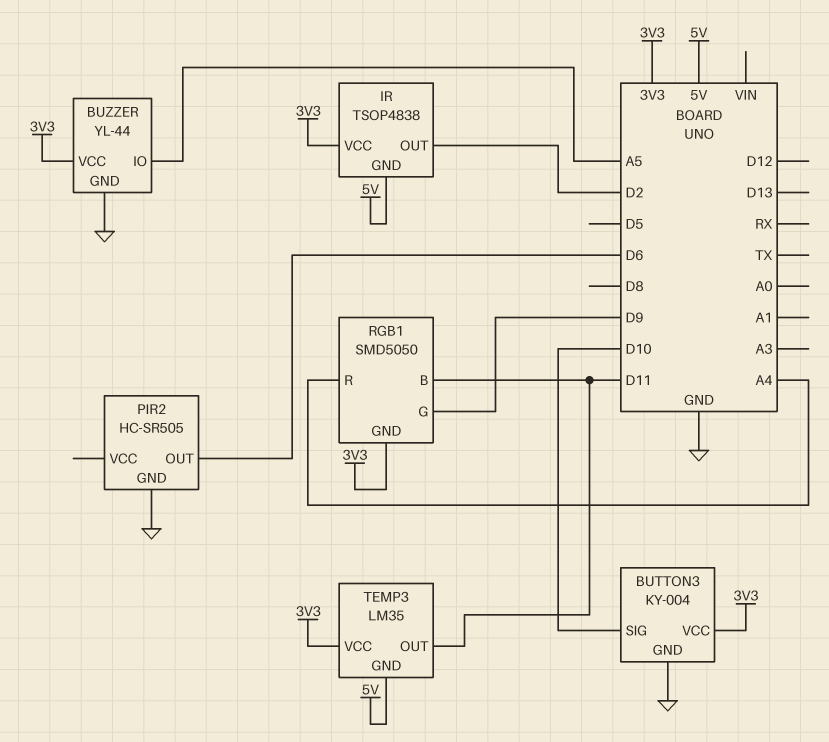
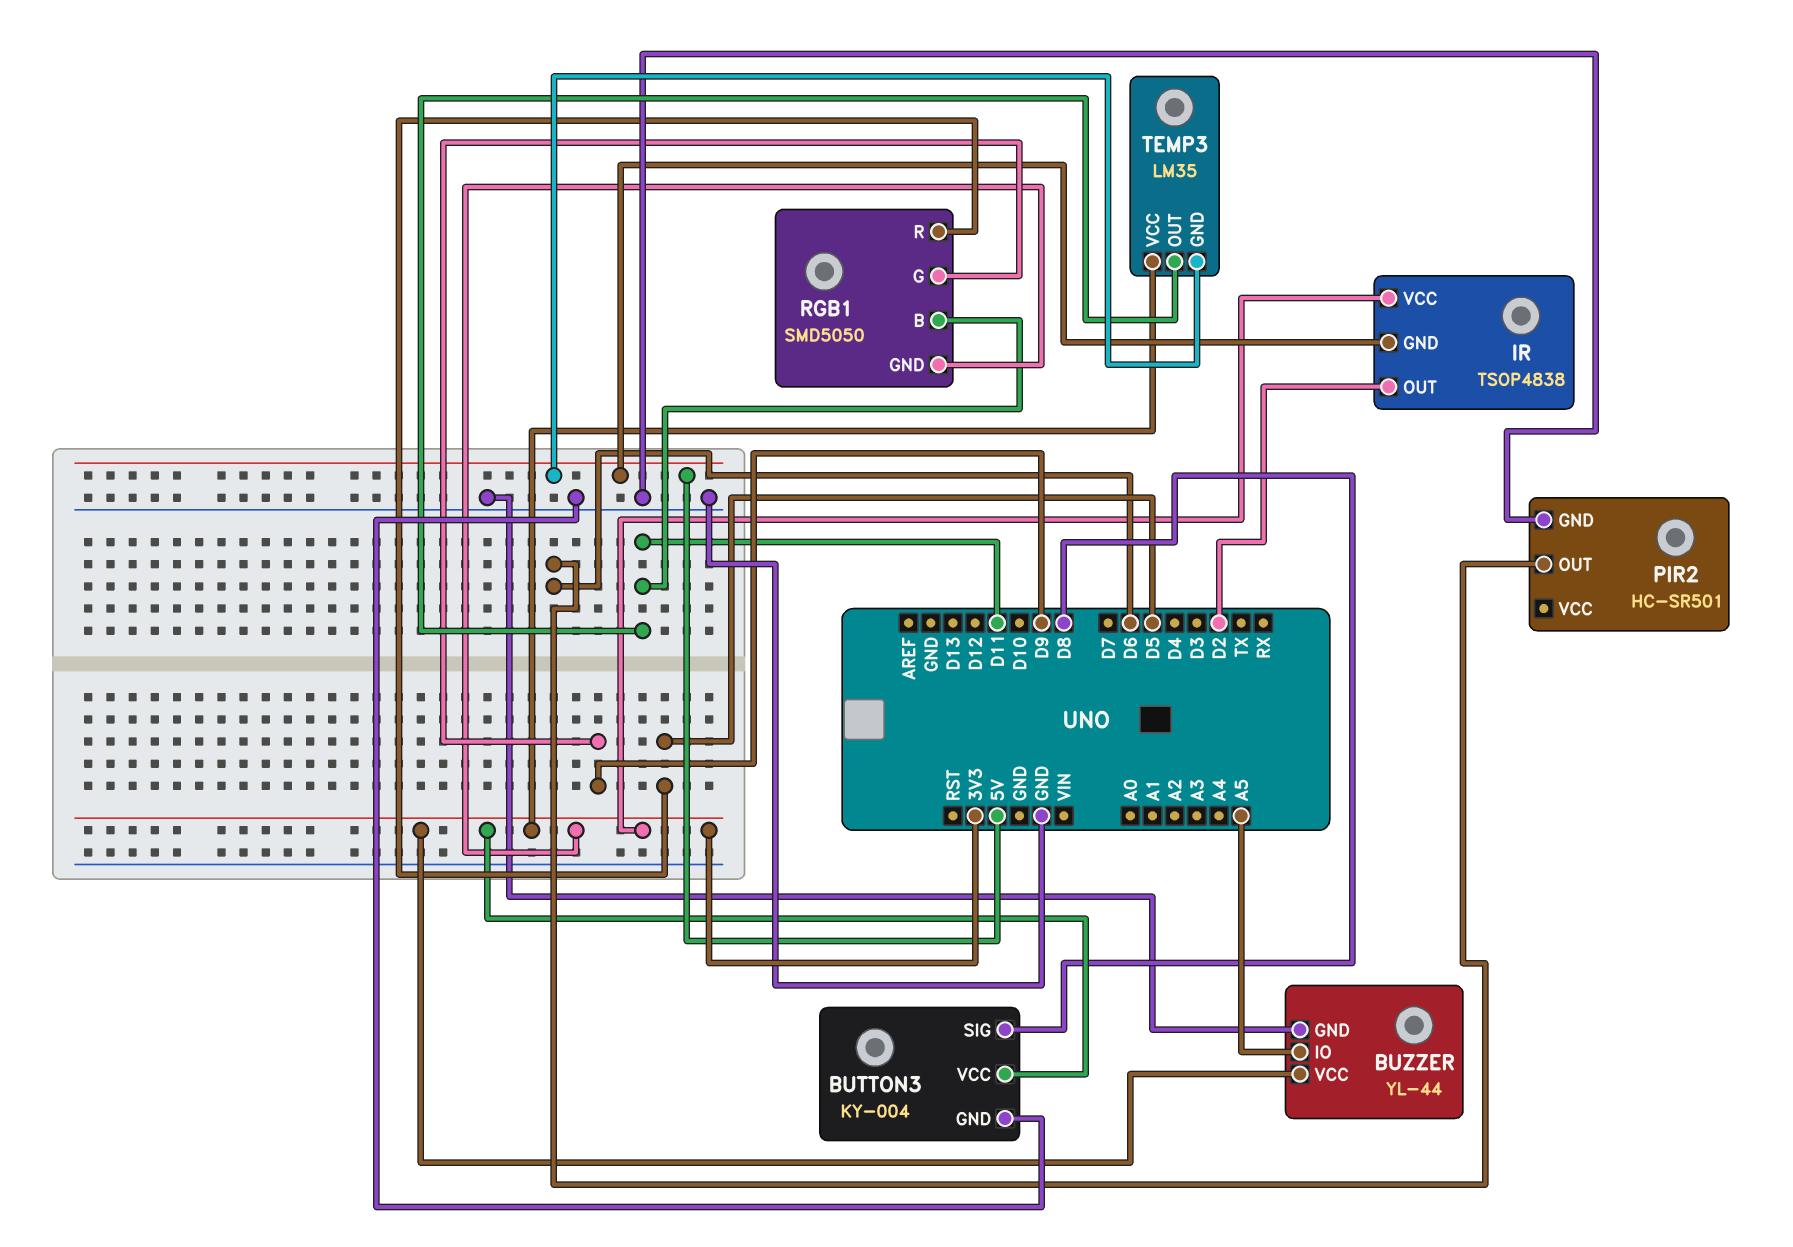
BUTTON3 pin SIG: D10 -> D8
PIR2: HC-SR505 -> HC-SR501
RGB1 pin R: A4 -> D5

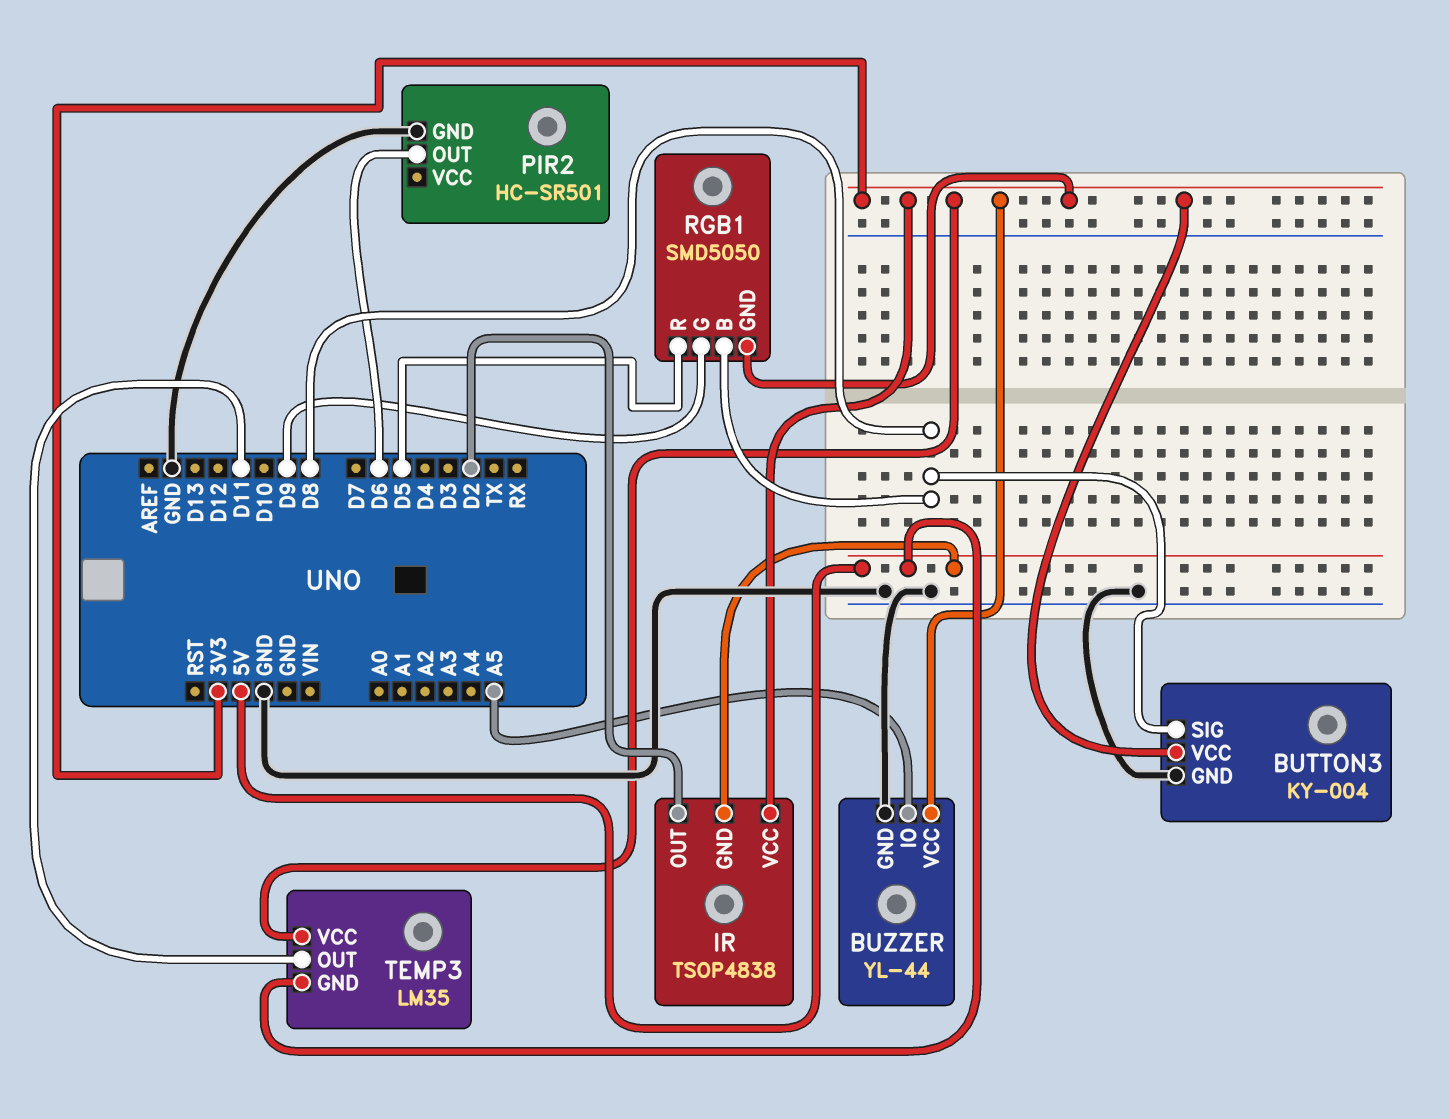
RGB1 pin B: D11 -> D8

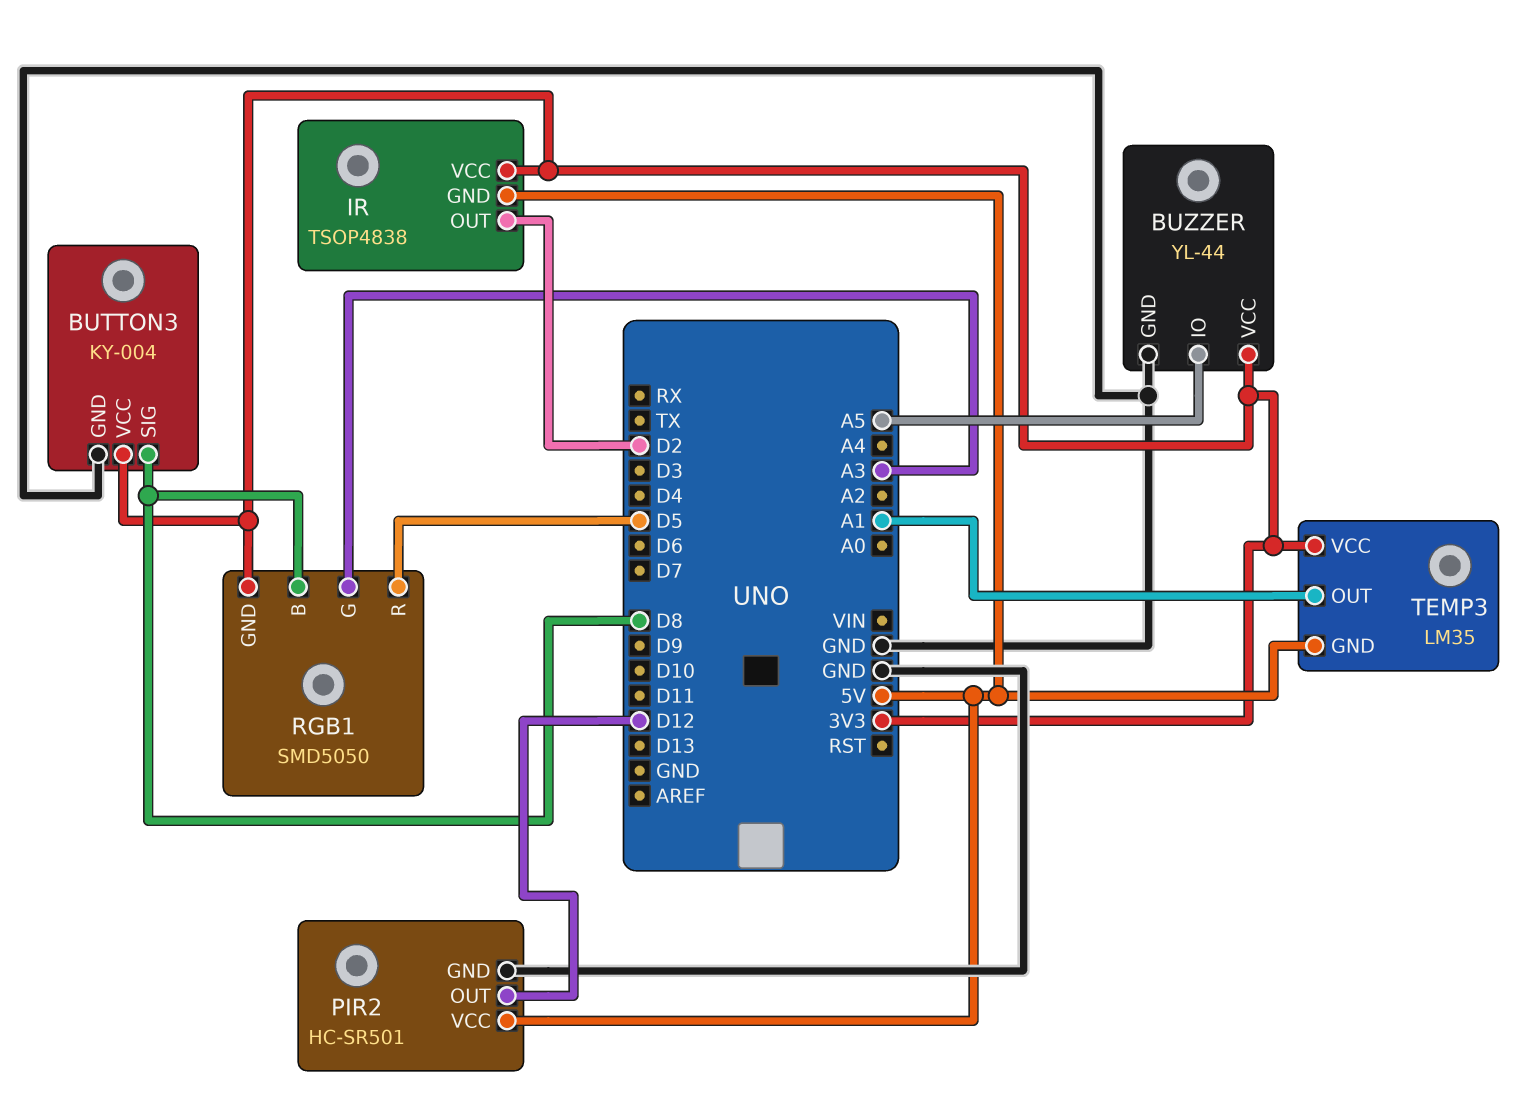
PIR2 pin OUT: D6 -> D12
PIR2 pin VCC: none -> 5V
RGB1 pin G: D9 -> A3
TEMP3 pin OUT: D11 -> A1

